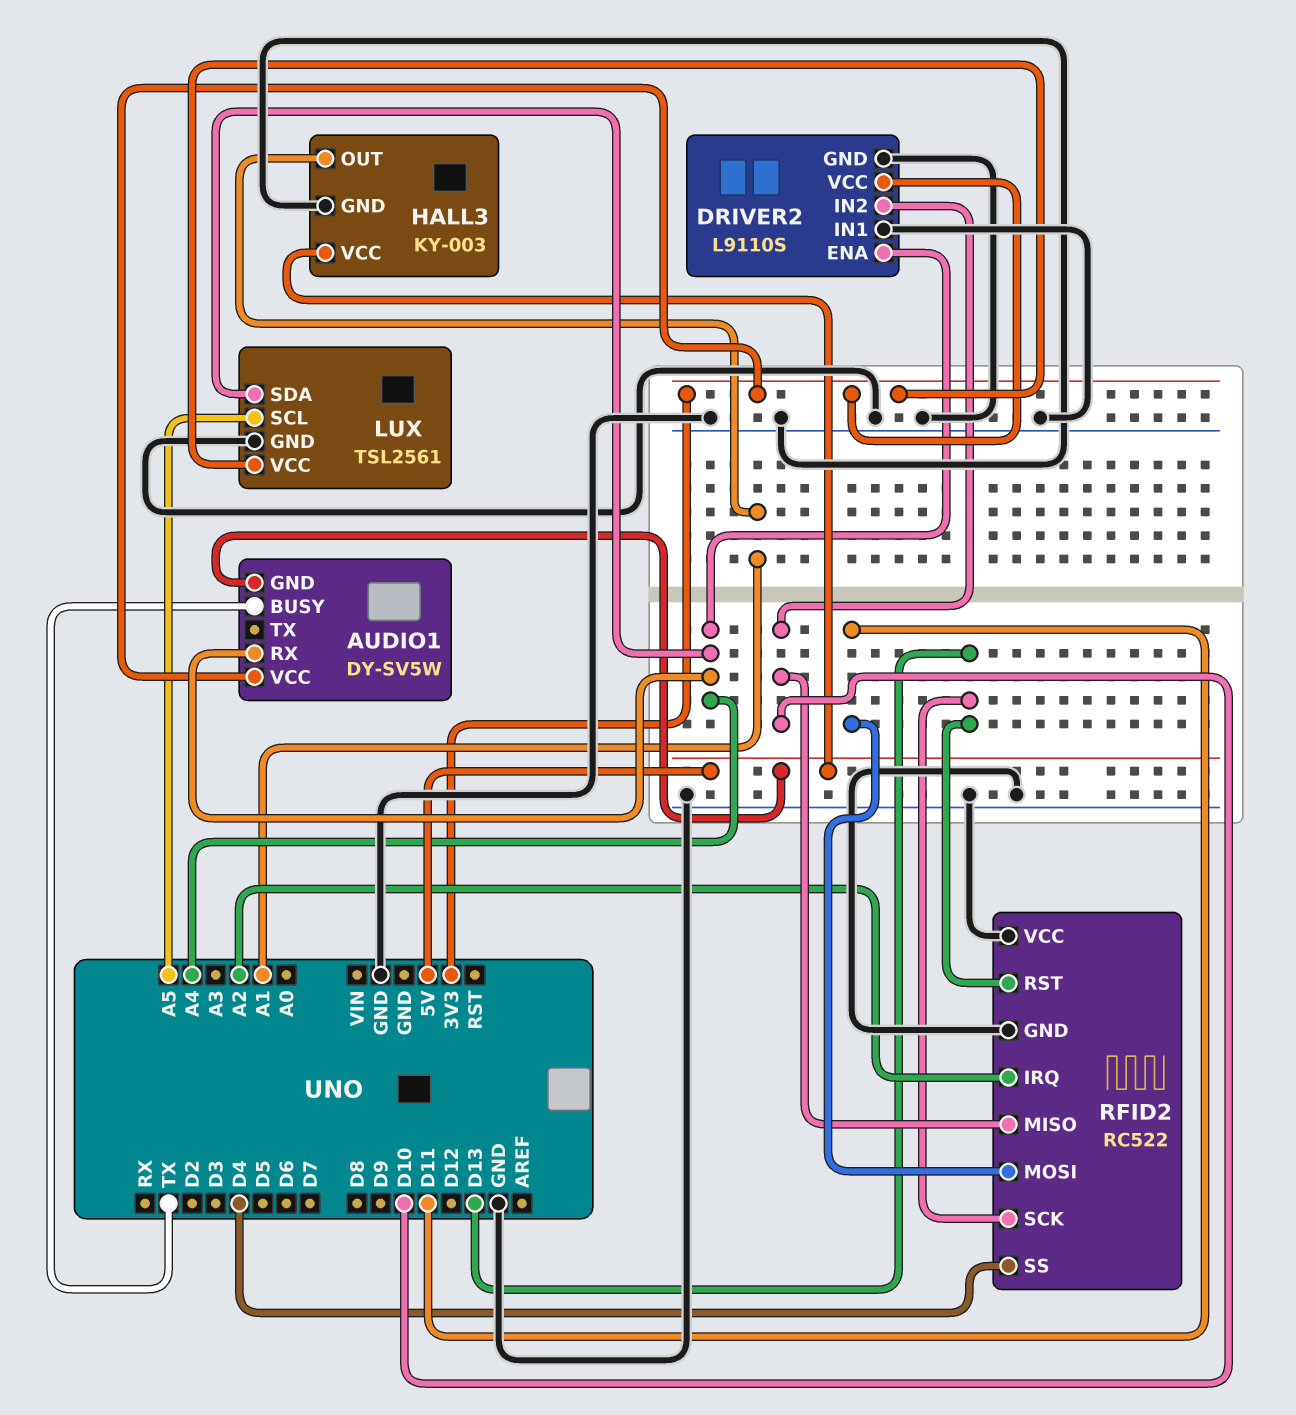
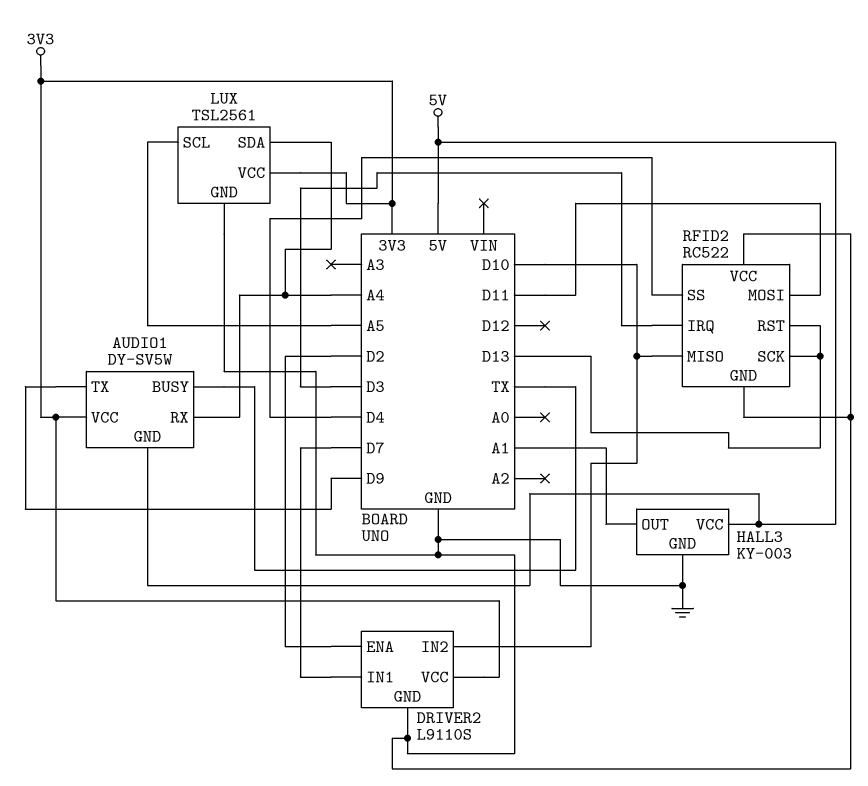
AUDIO1 pin TX: none -> D9
DRIVER2 pin ENA: A4 -> D2
DRIVER2 pin IN1: GND -> D7
RFID2 pin IRQ: A2 -> D3

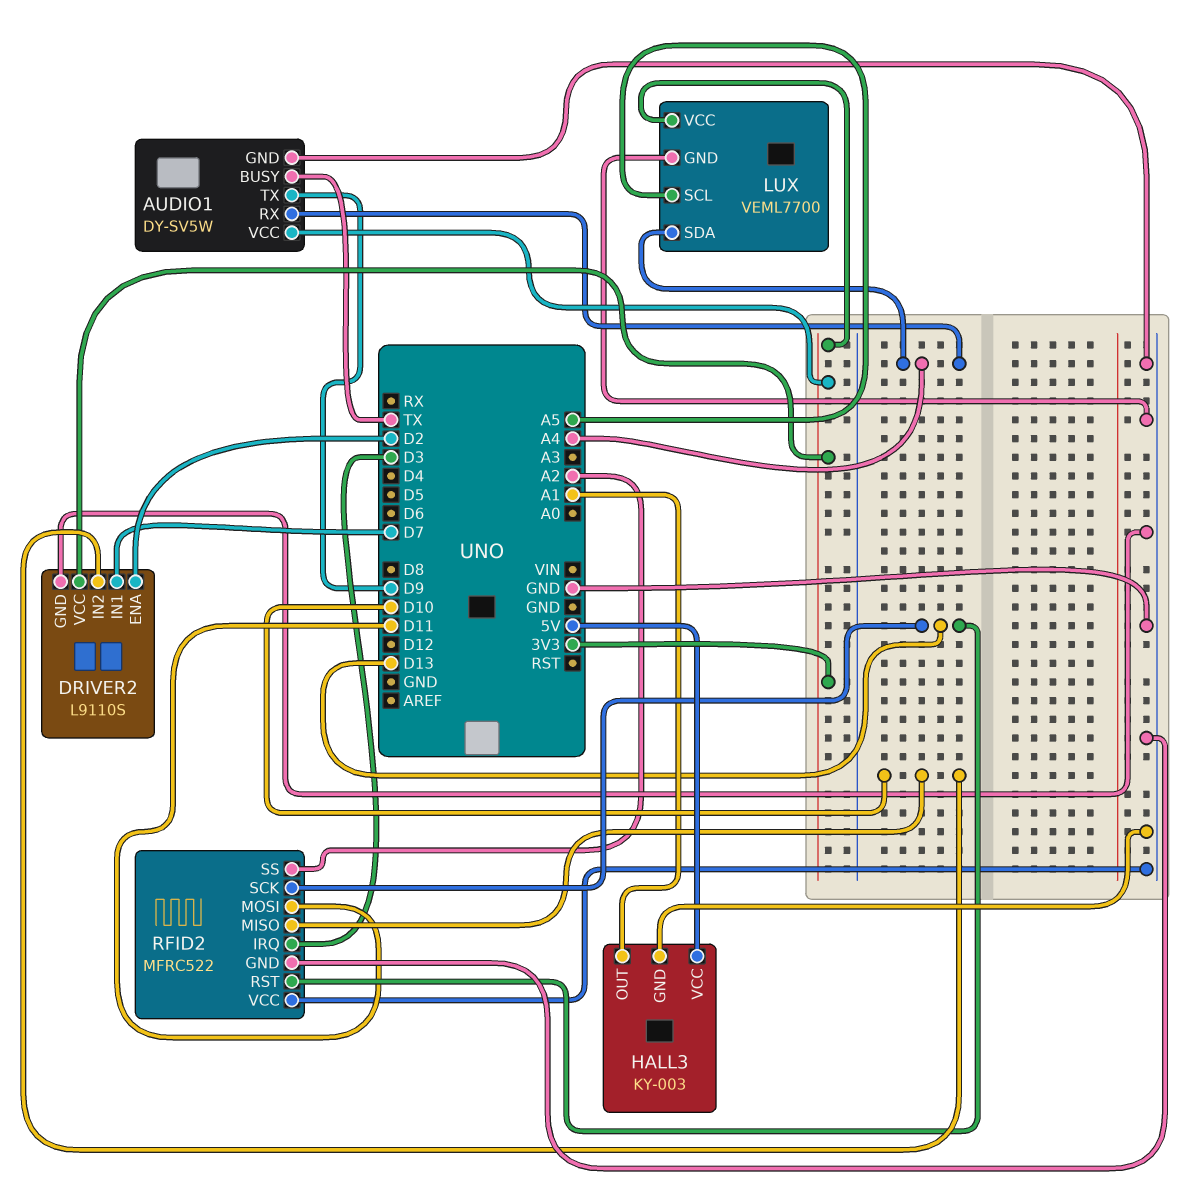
AUDIO1 pin GND: 5V -> GND
LUX: TSL2561 -> VEML7700
RFID2: RC522 -> MFRC522
RFID2 pin SS: D4 -> A2

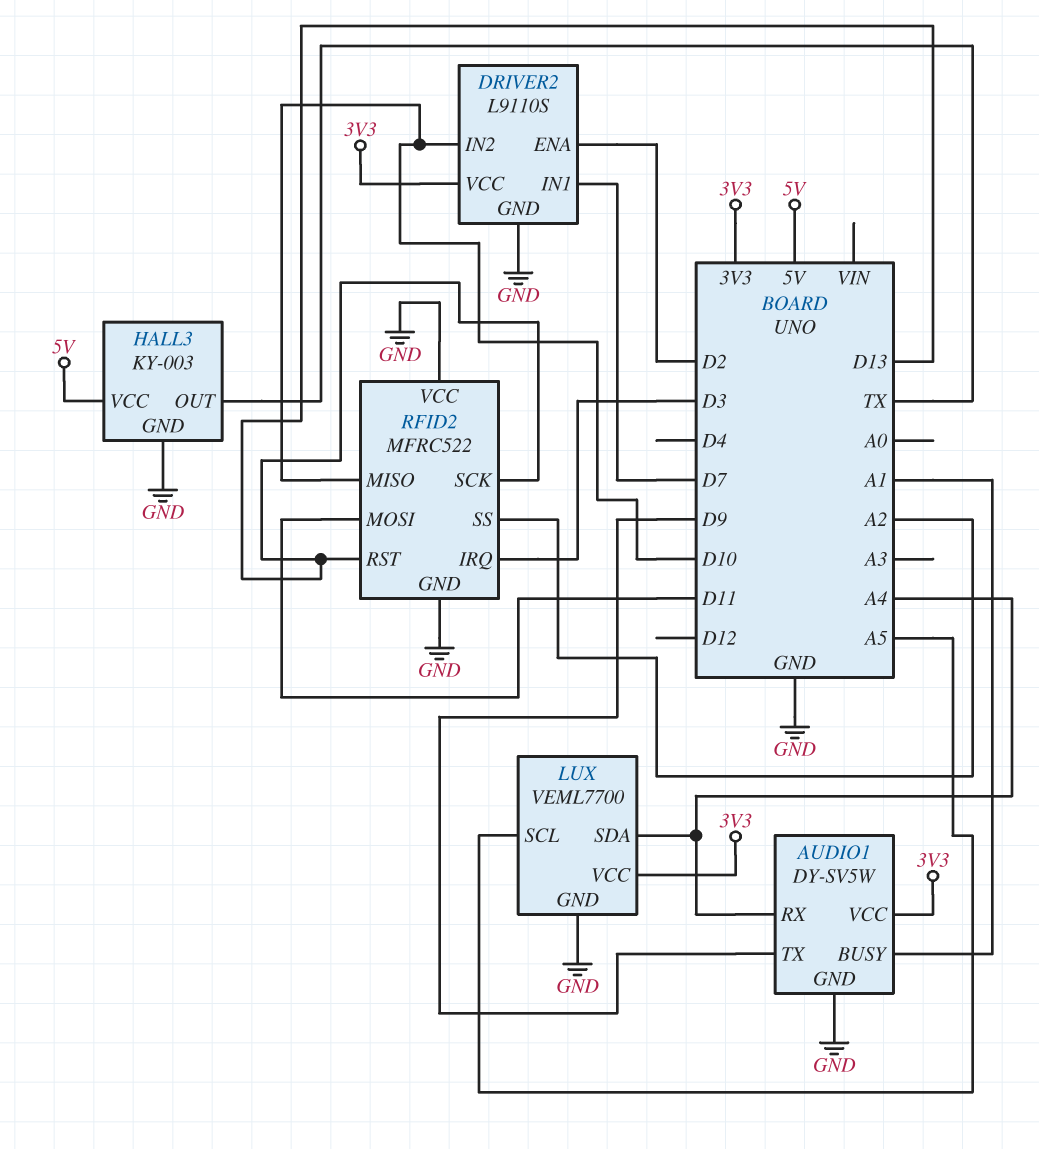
AUDIO1 pin BUSY: TX -> A1
HALL3 pin OUT: A1 -> TX

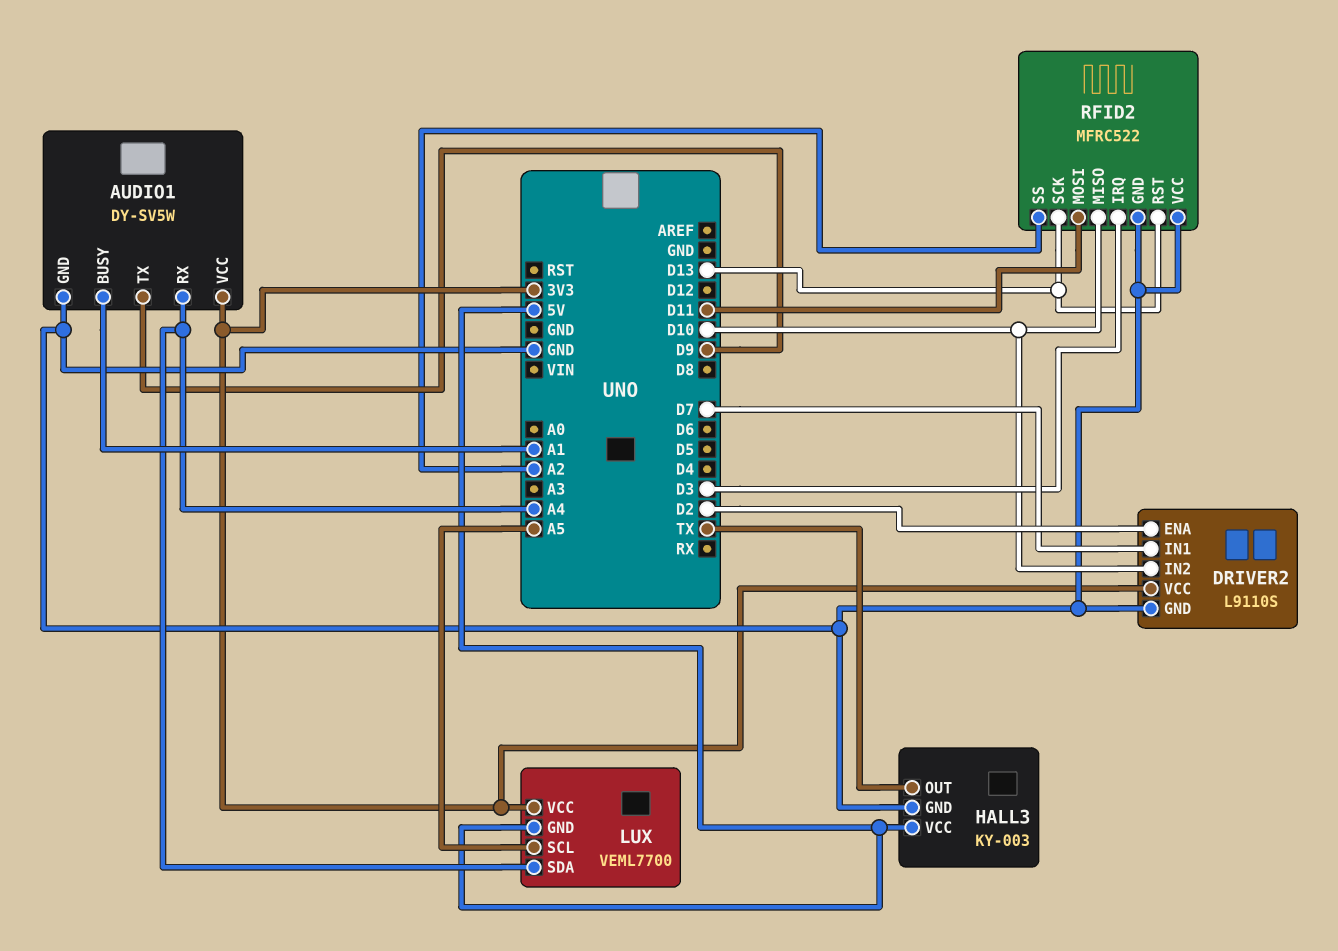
LUX pin GND: GND -> 5V

